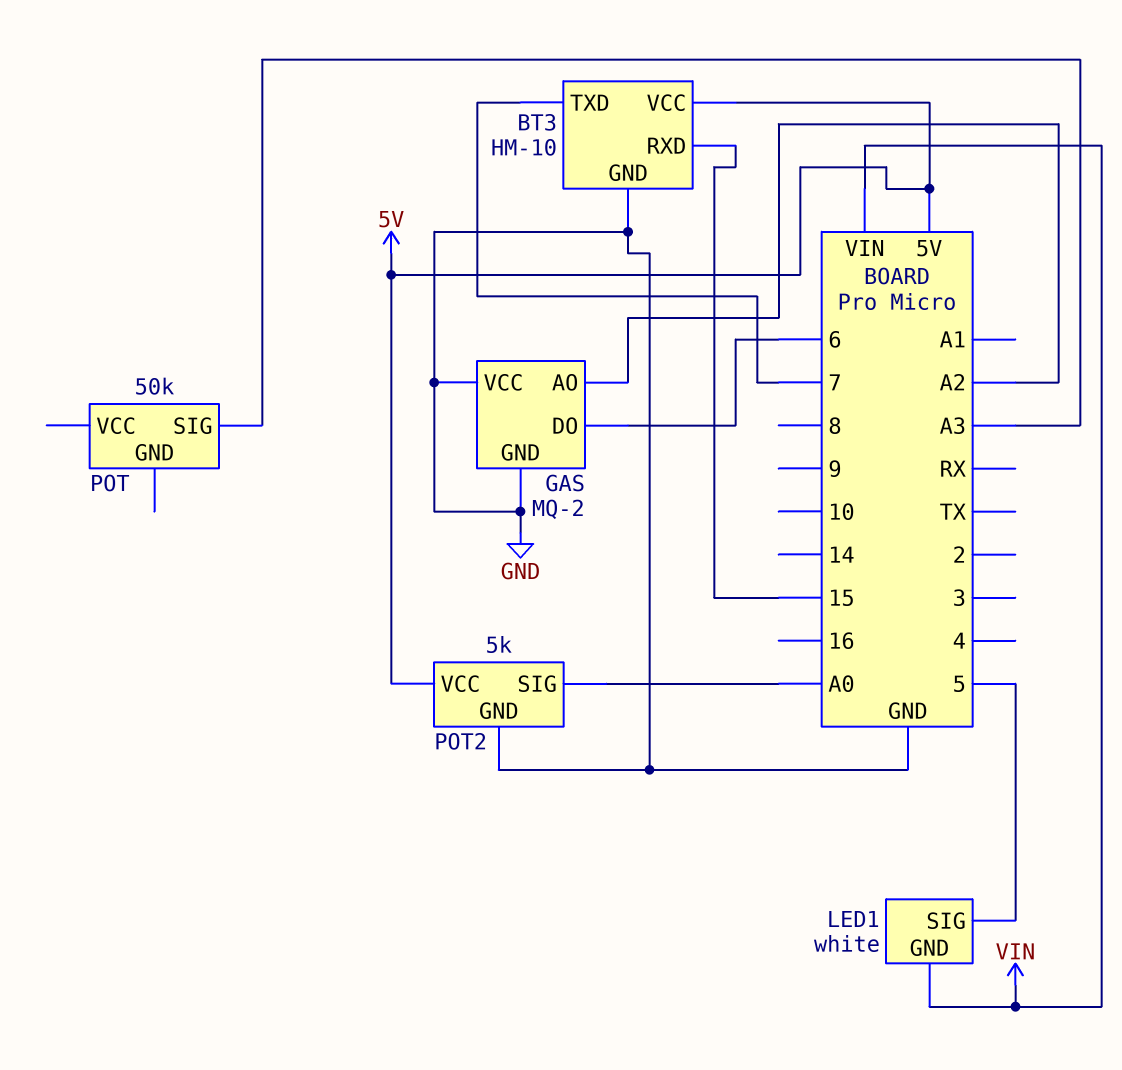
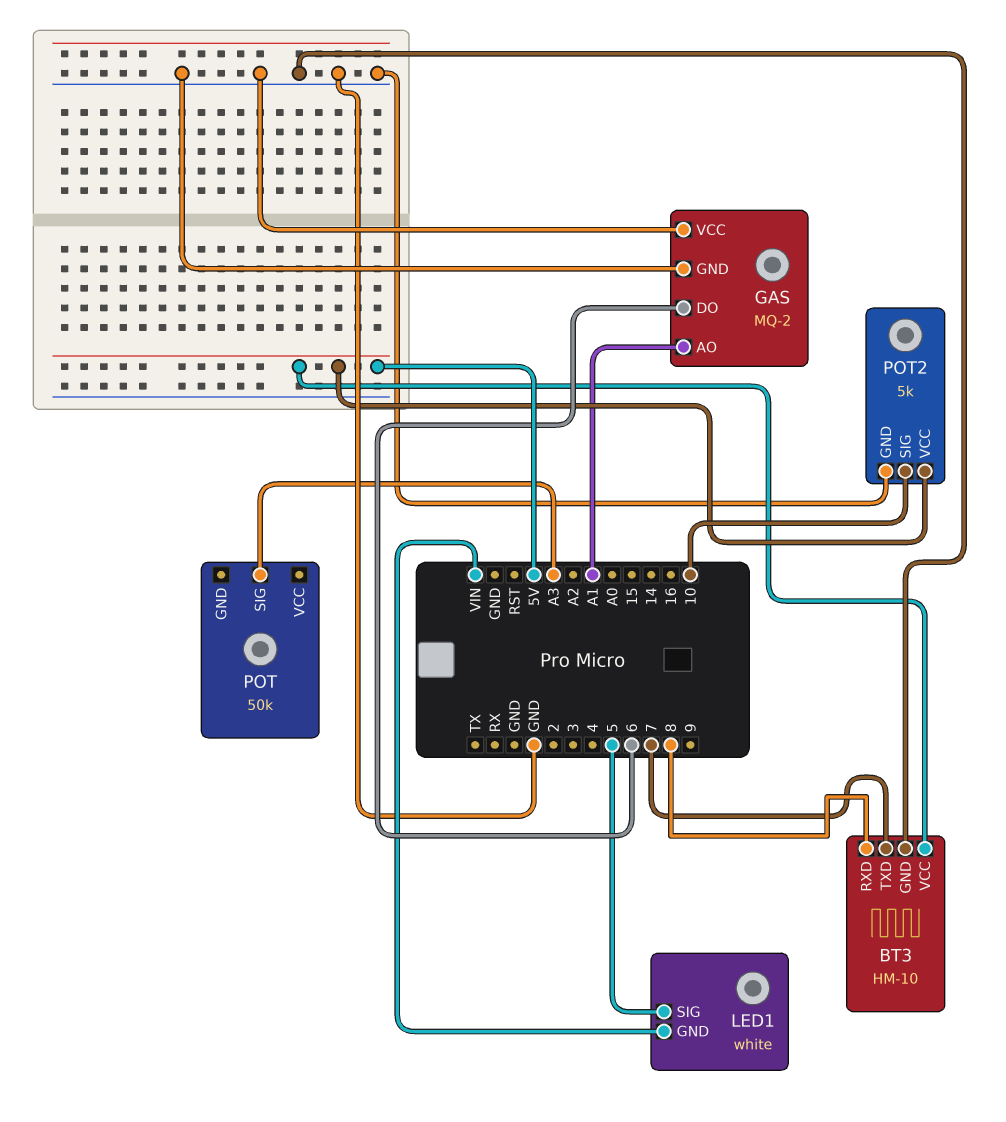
BT3 pin RXD: 15 -> 8
GAS pin AO: A2 -> A1
POT2 pin SIG: A0 -> 10

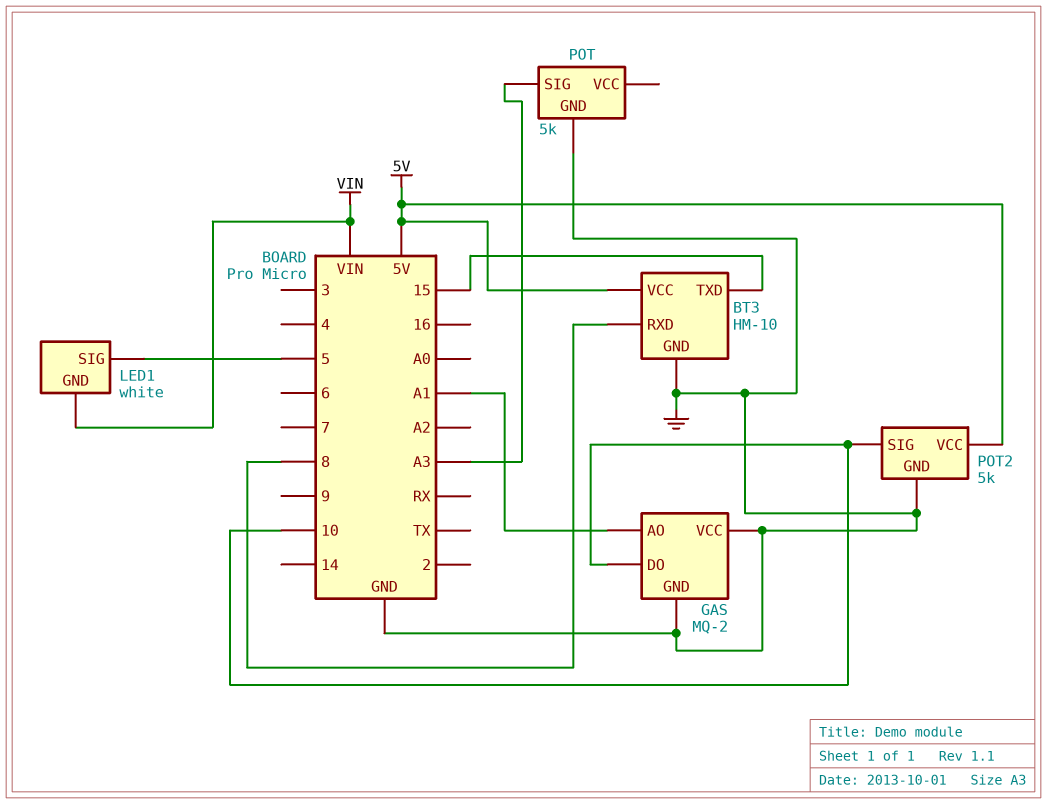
BT3 pin TXD: 7 -> 15
GAS pin DO: 6 -> 10
POT: 50k -> 5k
POT pin GND: none -> GND

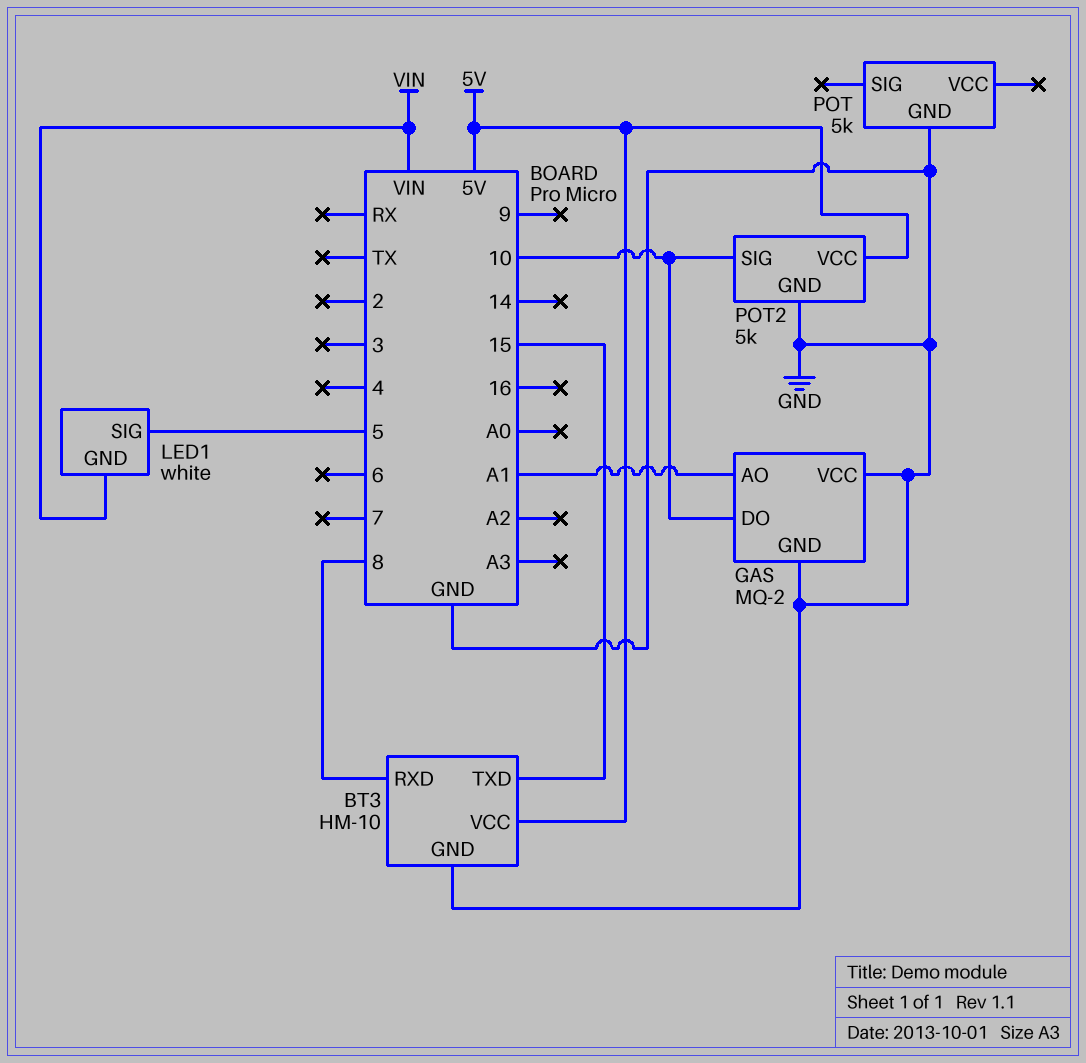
POT pin SIG: A3 -> none

